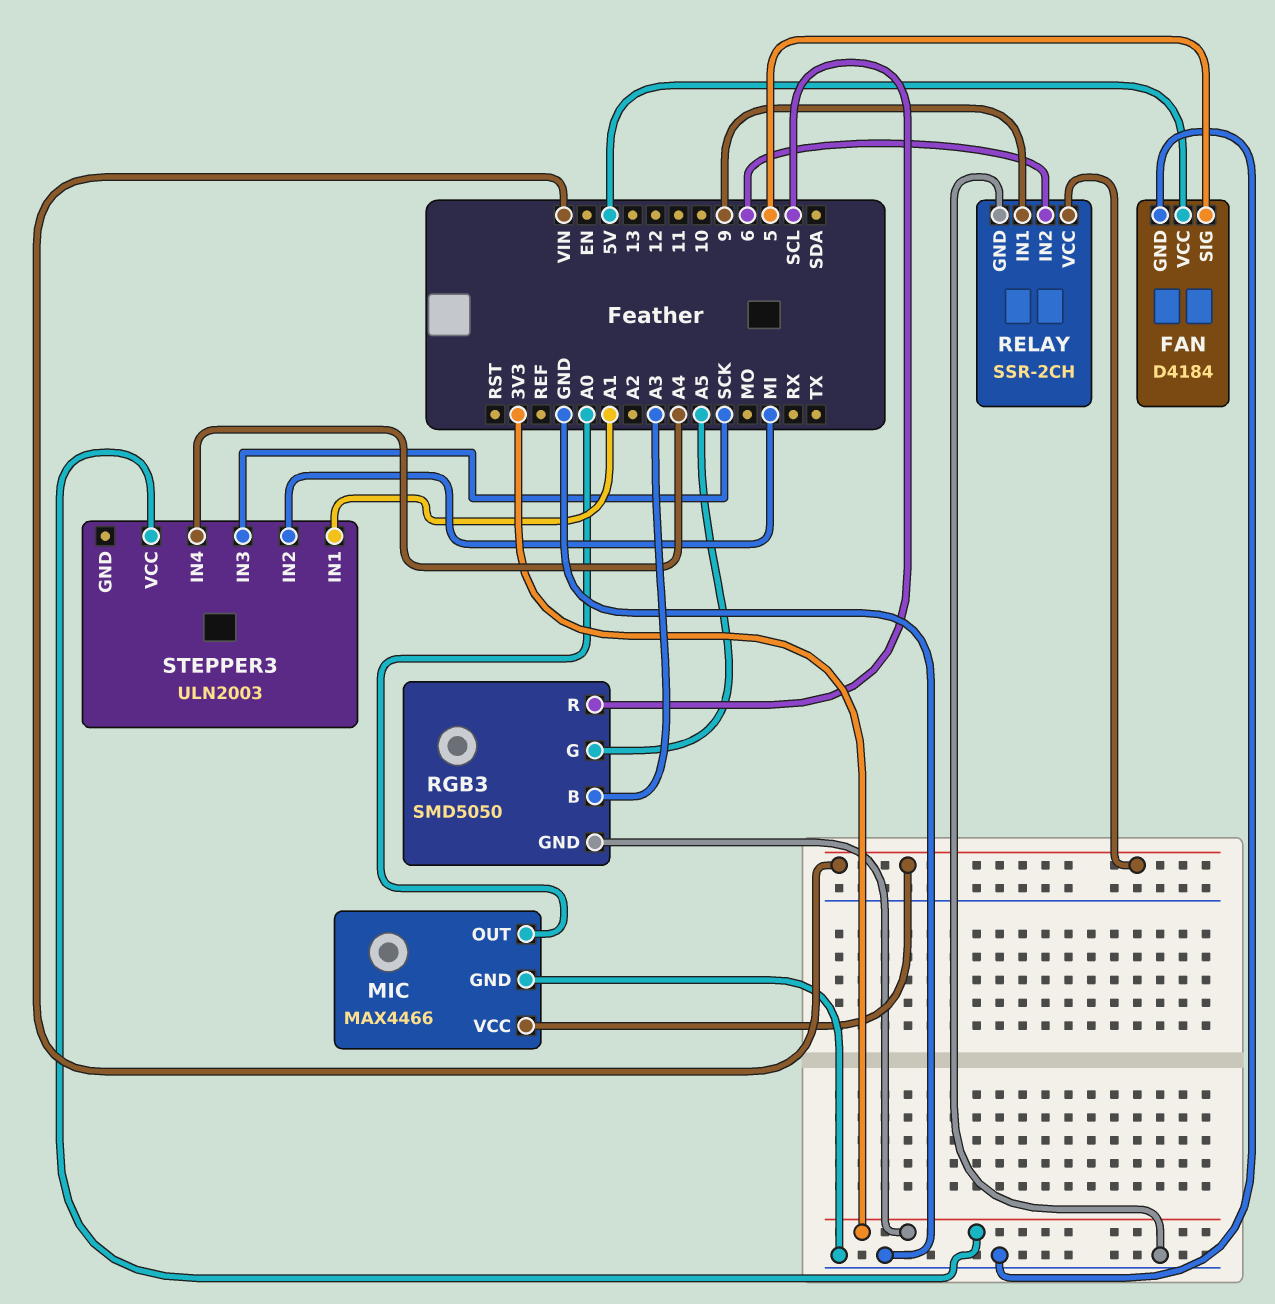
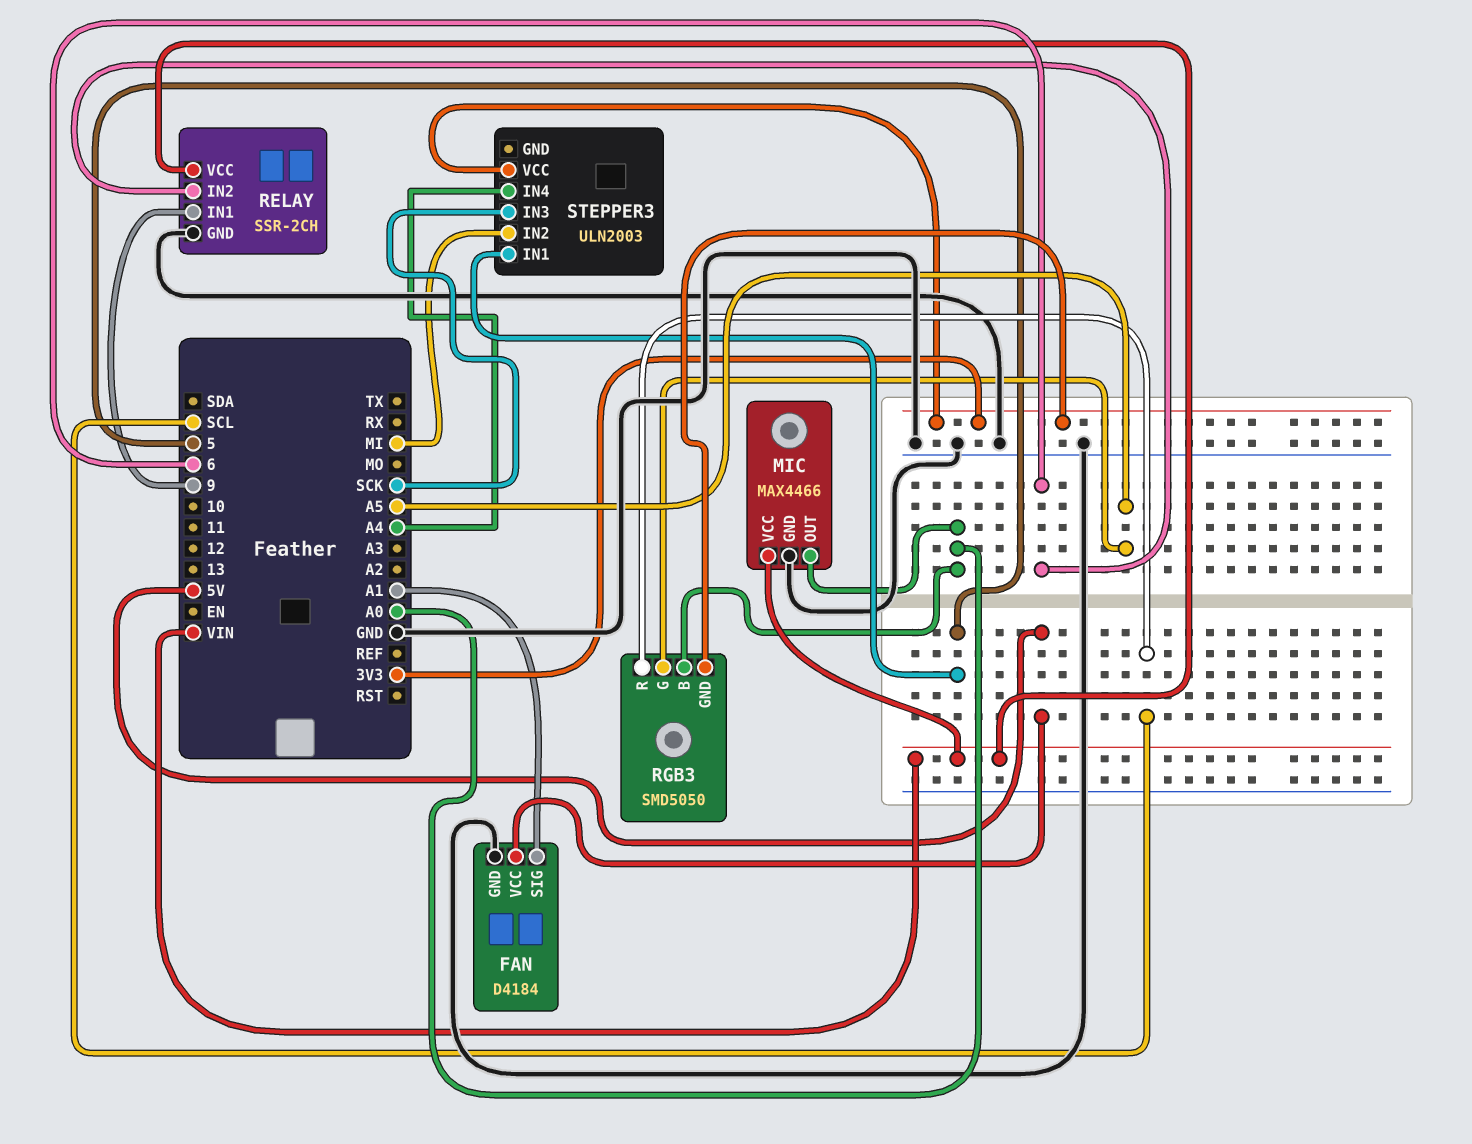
FAN pin SIG: 5 -> A1
RGB3 pin B: A3 -> A0
STEPPER3 pin IN1: A1 -> 5

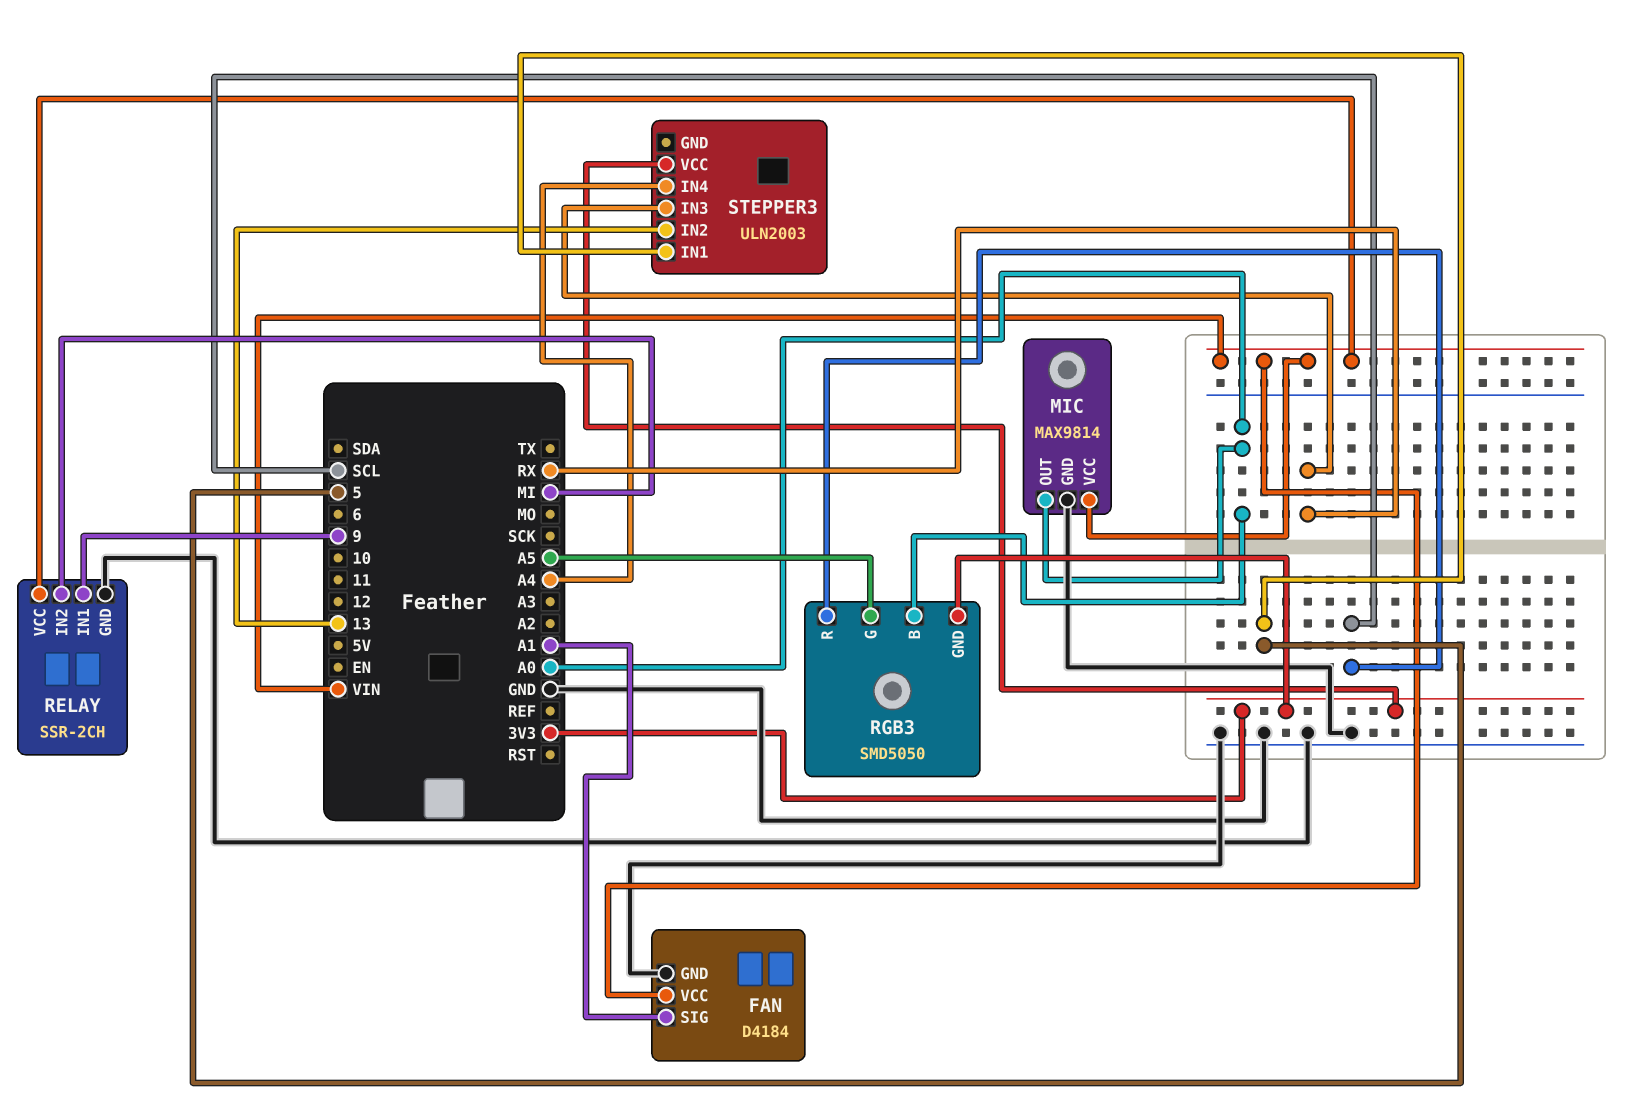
FAN pin VCC: 5V -> VIN
MIC: MAX4466 -> MAX9814
RELAY pin IN2: 6 -> MI
STEPPER3 pin IN2: MI -> 13
STEPPER3 pin IN3: SCK -> RX

